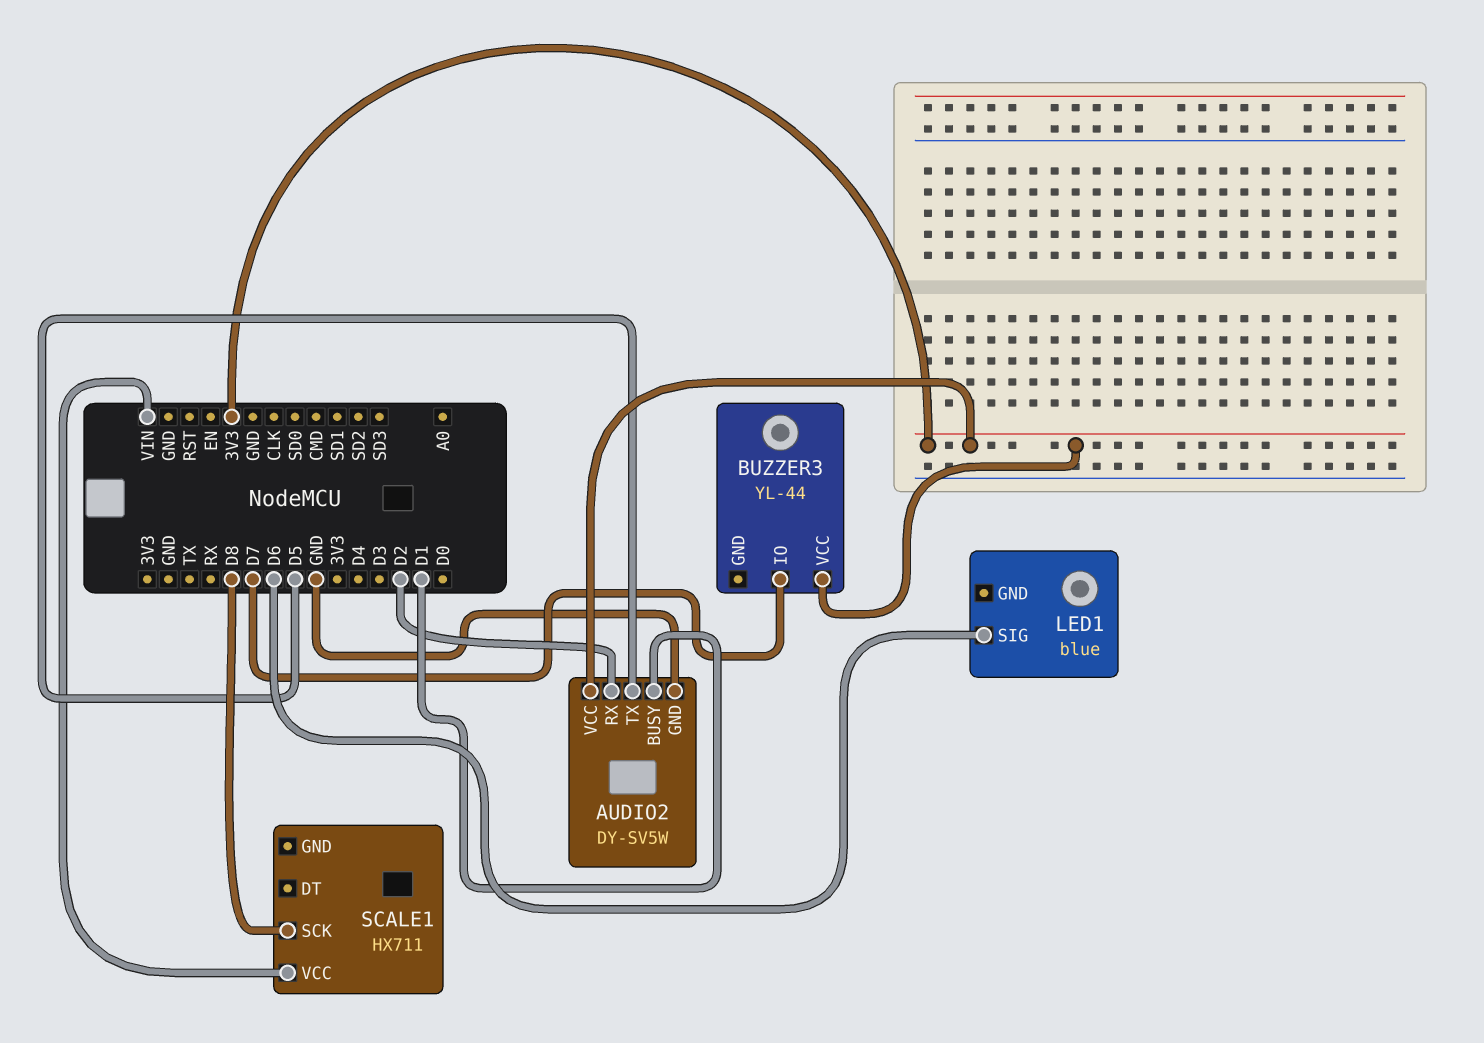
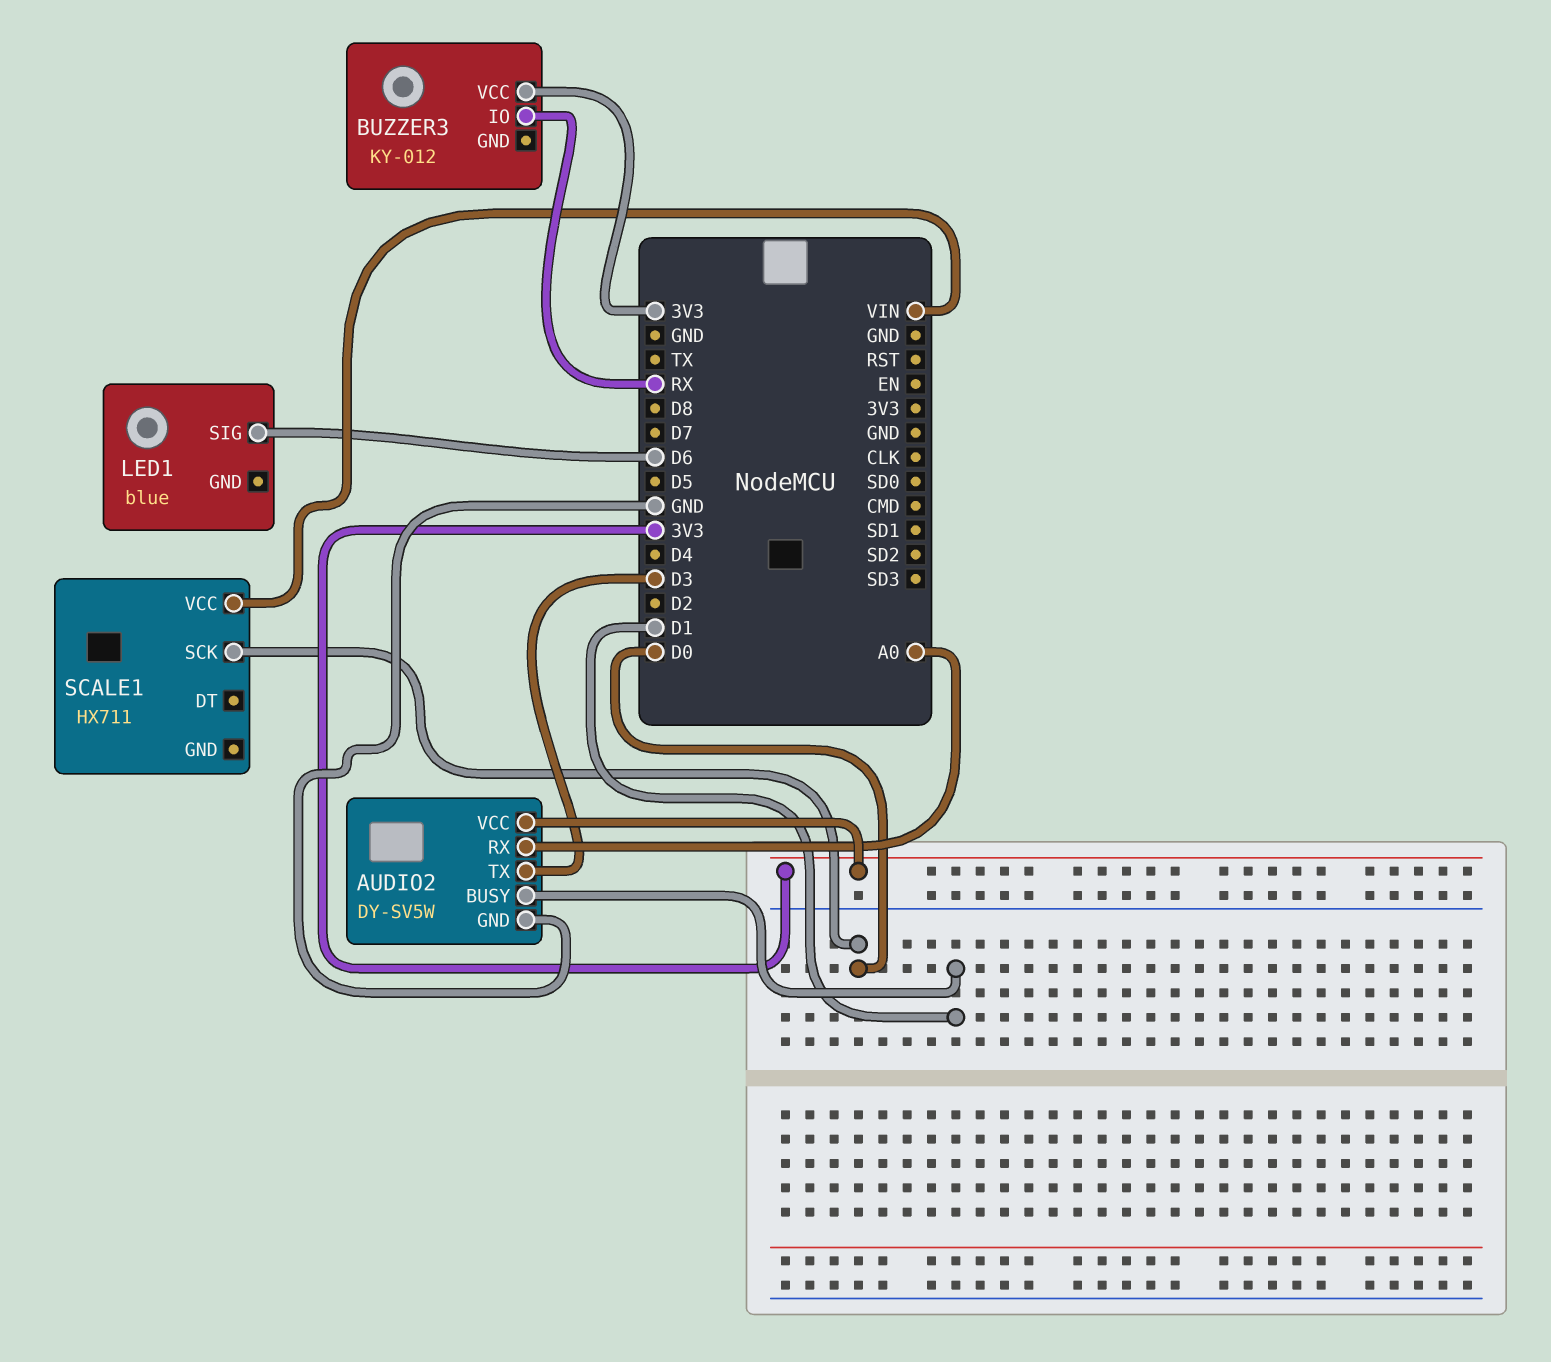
AUDIO2 pin RX: D2 -> A0
AUDIO2 pin TX: D5 -> D3
BUZZER3: YL-44 -> KY-012
BUZZER3 pin IO: D7 -> RX
SCALE1 pin SCK: D8 -> D0

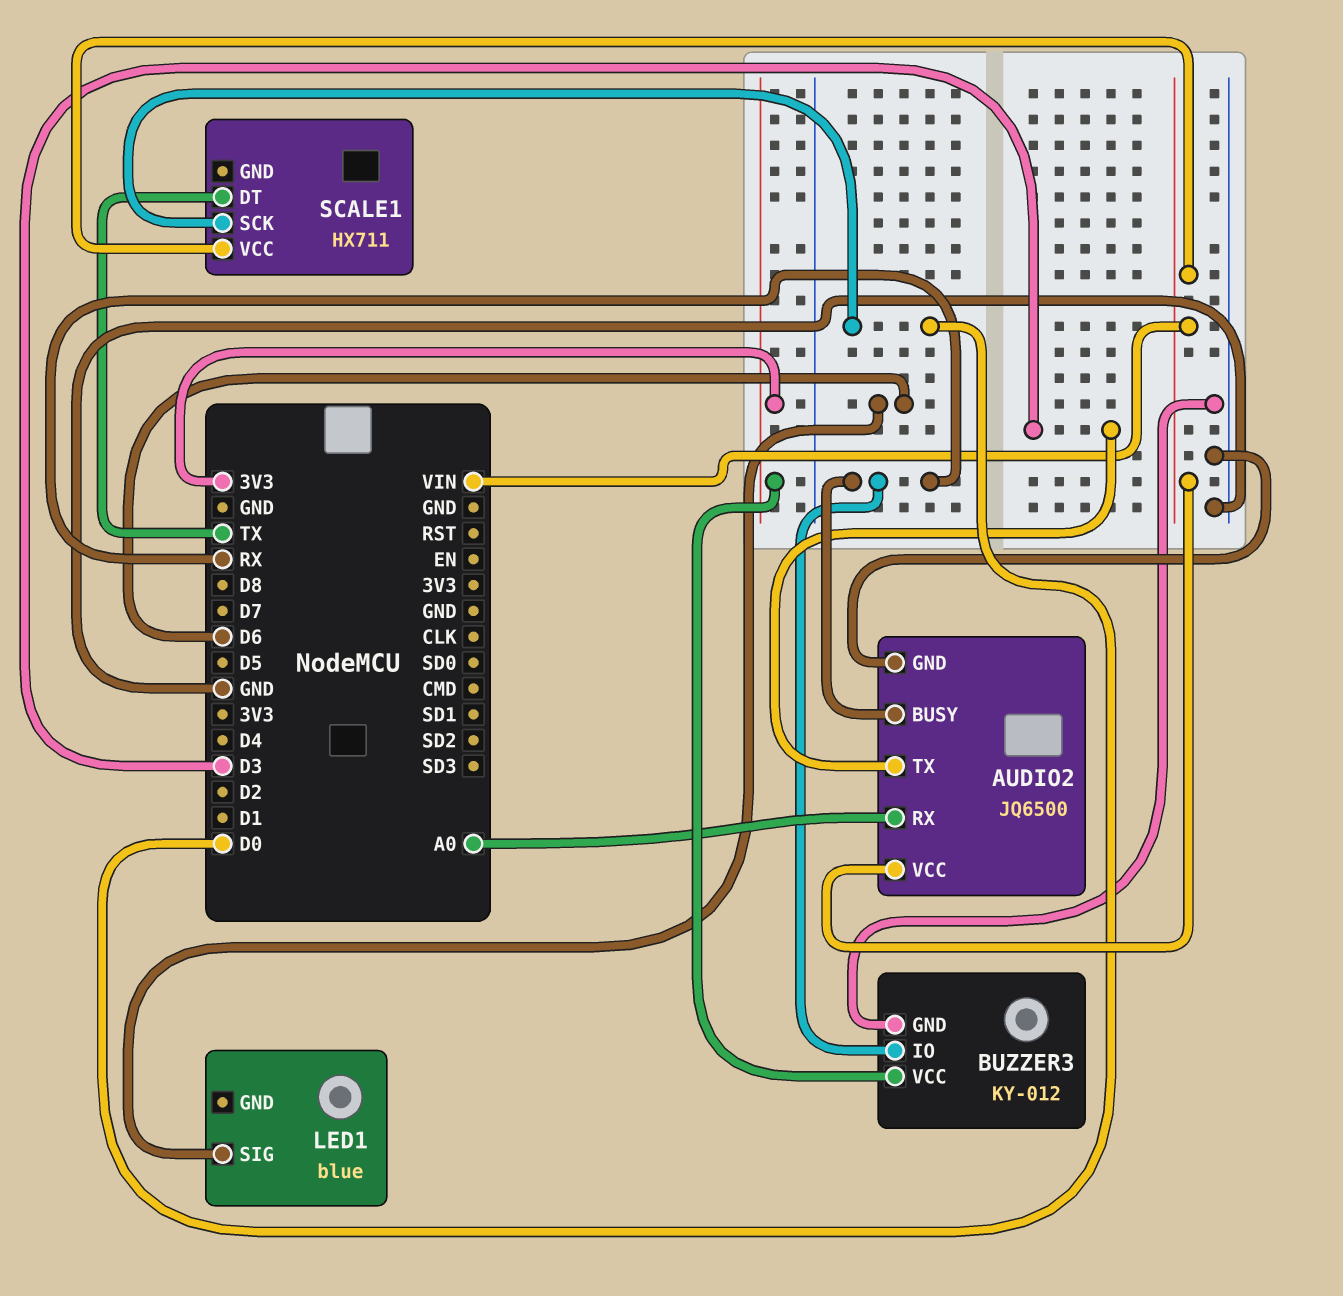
AUDIO2: DY-SV5W -> JQ6500
AUDIO2 pin BUSY: D1 -> RX
AUDIO2 pin VCC: 3V3 -> VIN
BUZZER3 pin GND: none -> GND
SCALE1 pin DT: none -> TX

